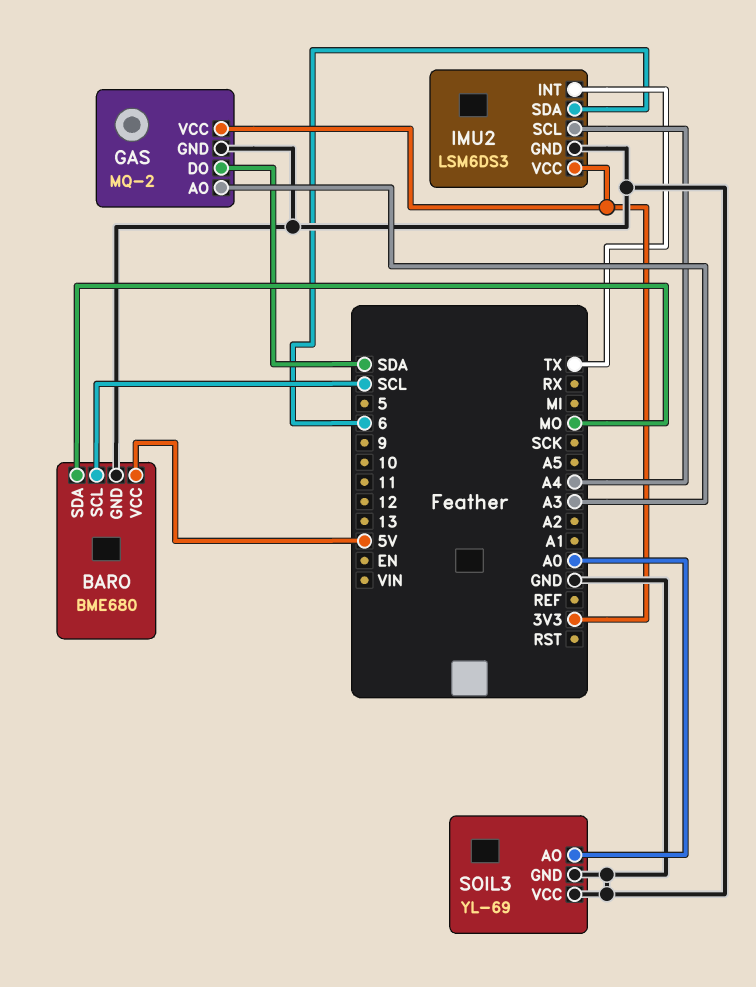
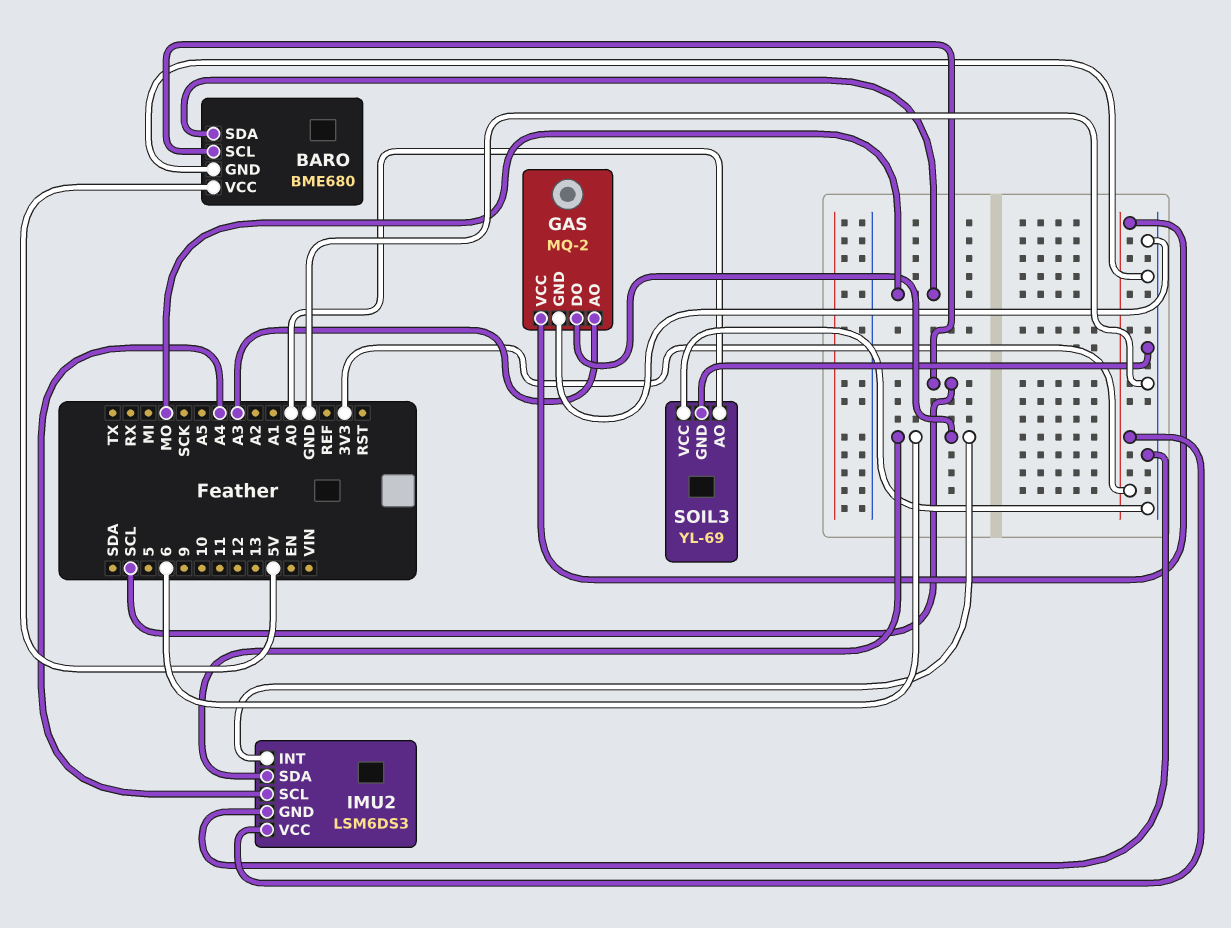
GAS pin DO: SDA -> 6
IMU2 pin INT: TX -> 6

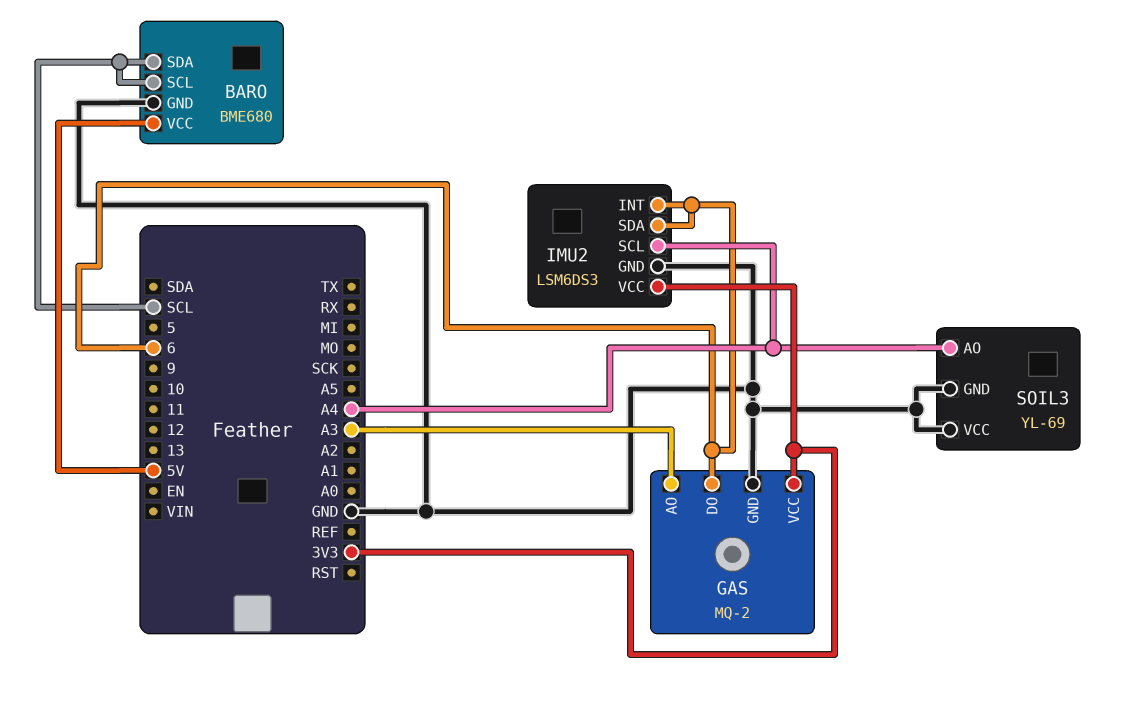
BARO pin SDA: MO -> SCL
SOIL3 pin AO: A0 -> A4

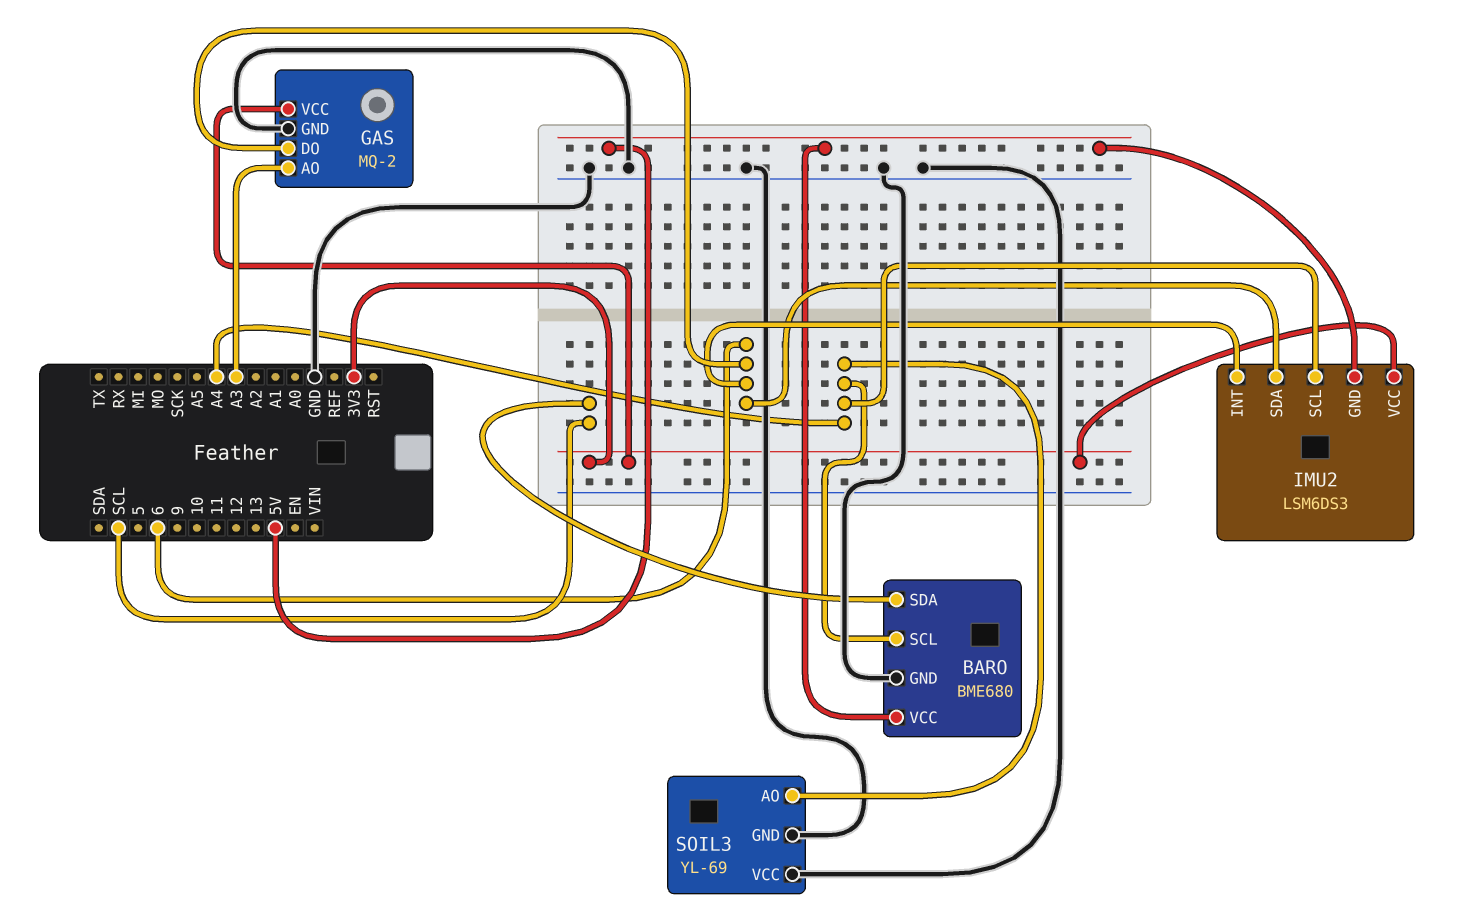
BARO pin SCL: SCL -> A4
IMU2 pin GND: GND -> 5V

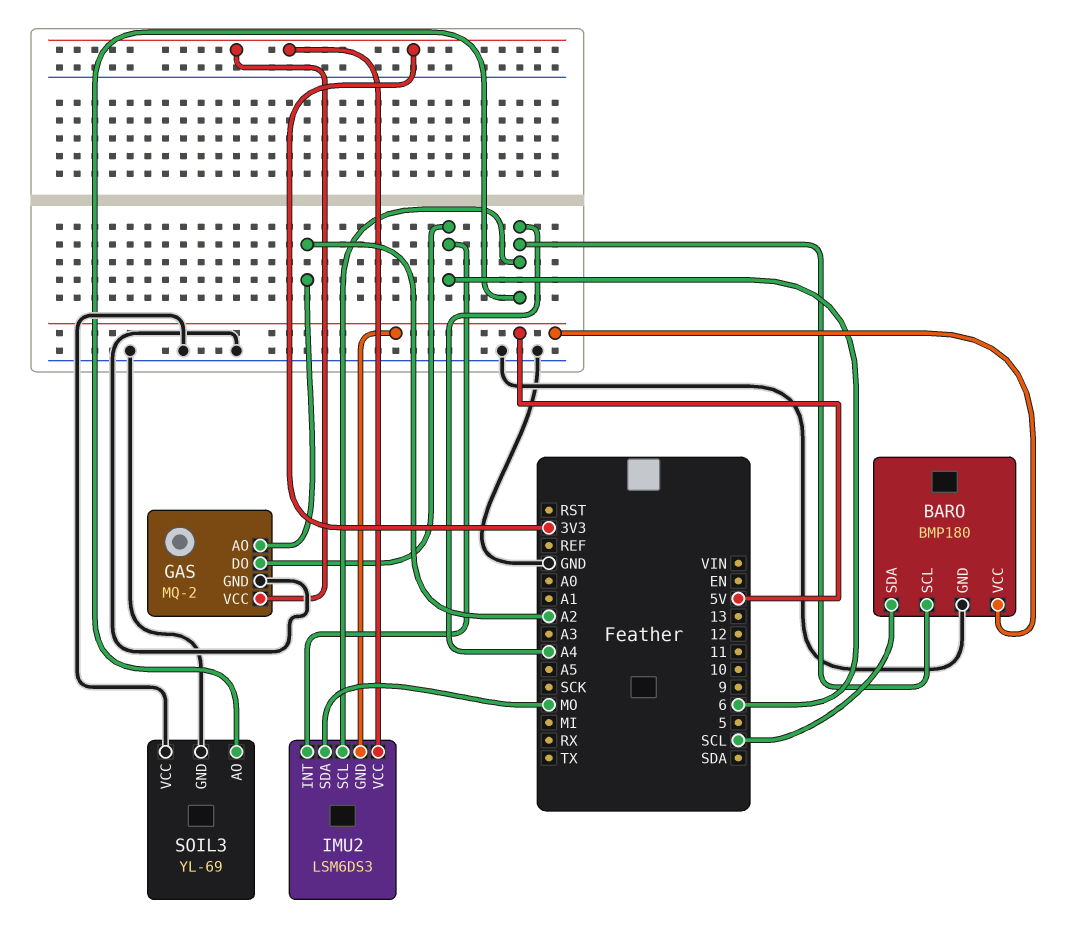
BARO: BME680 -> BMP180
GAS pin AO: A3 -> A2
IMU2 pin SDA: 6 -> MO

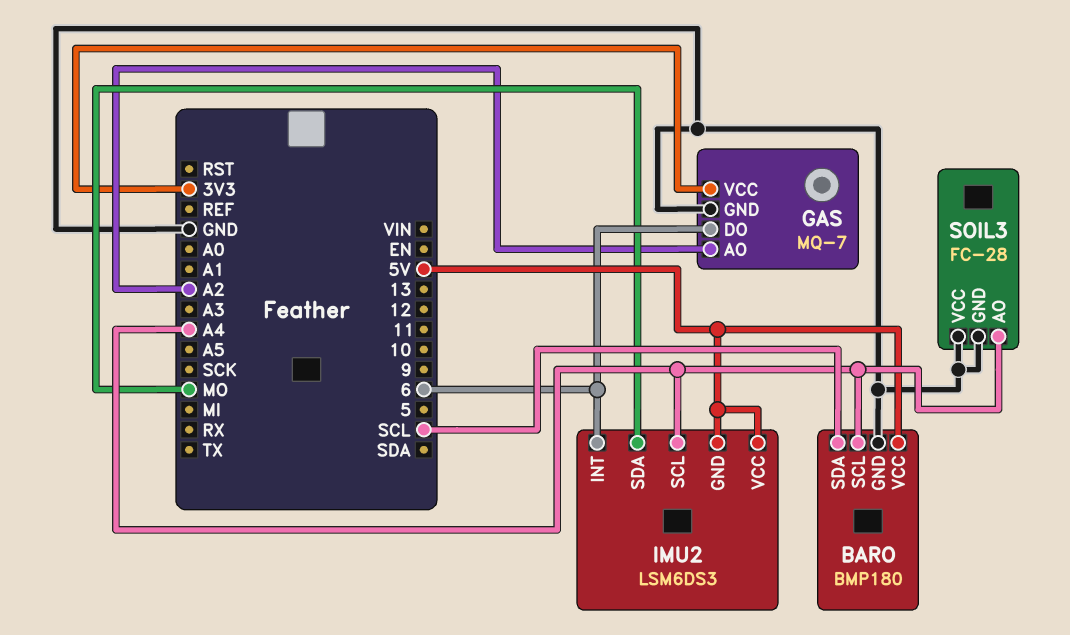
GAS: MQ-2 -> MQ-7
IMU2 pin VCC: 3V3 -> 5V
SOIL3: YL-69 -> FC-28

